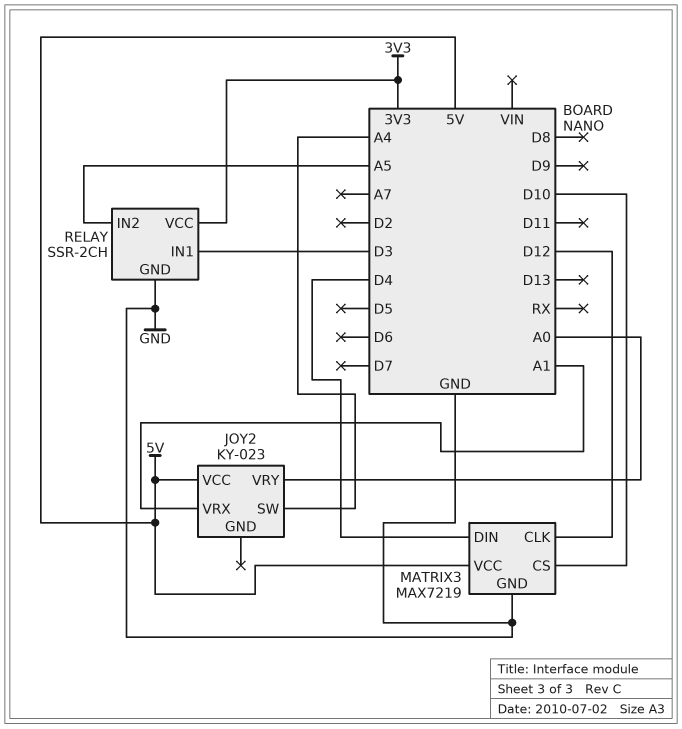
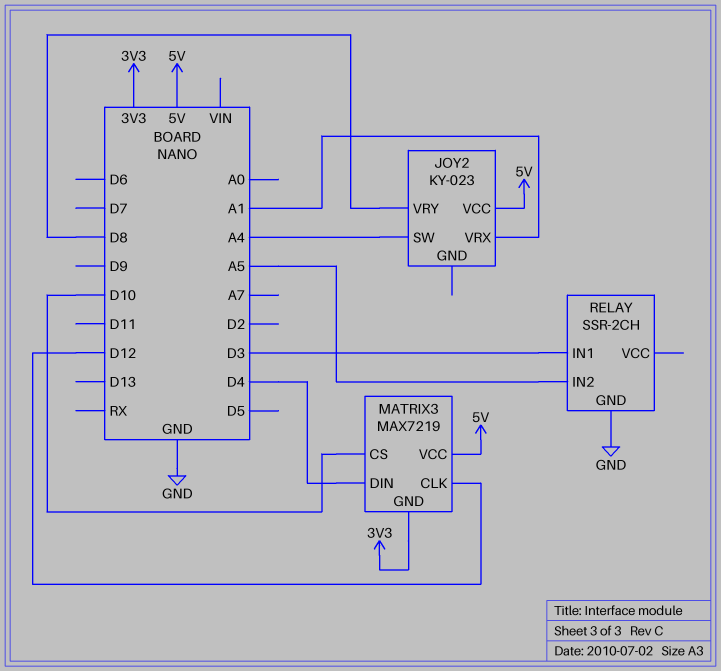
JOY2 pin VRY: A0 -> D8
MATRIX3 pin GND: GND -> 3V3
RELAY pin VCC: 3V3 -> none

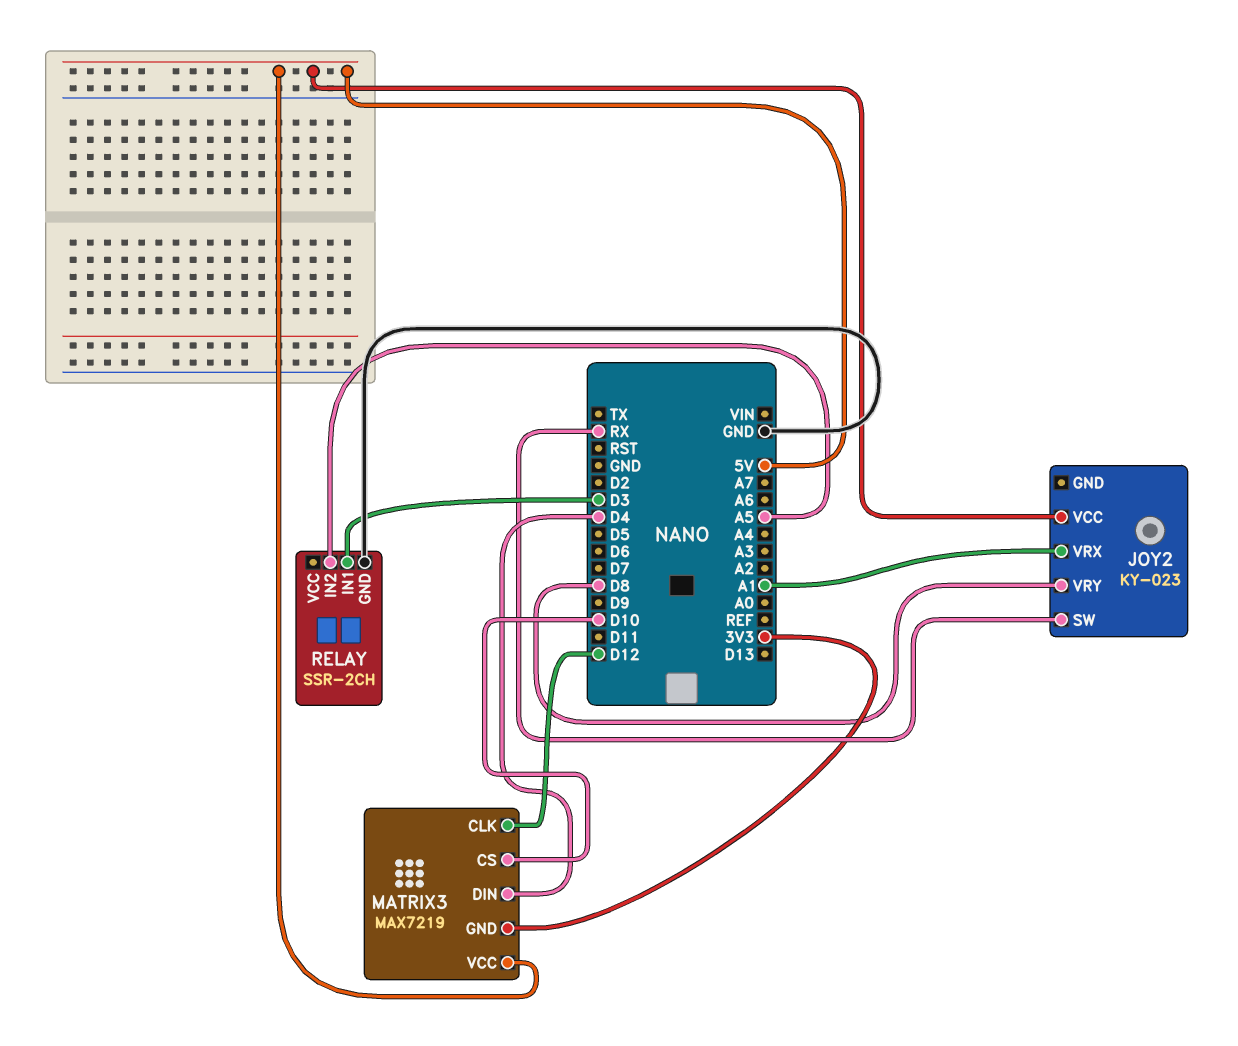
JOY2 pin SW: A4 -> RX

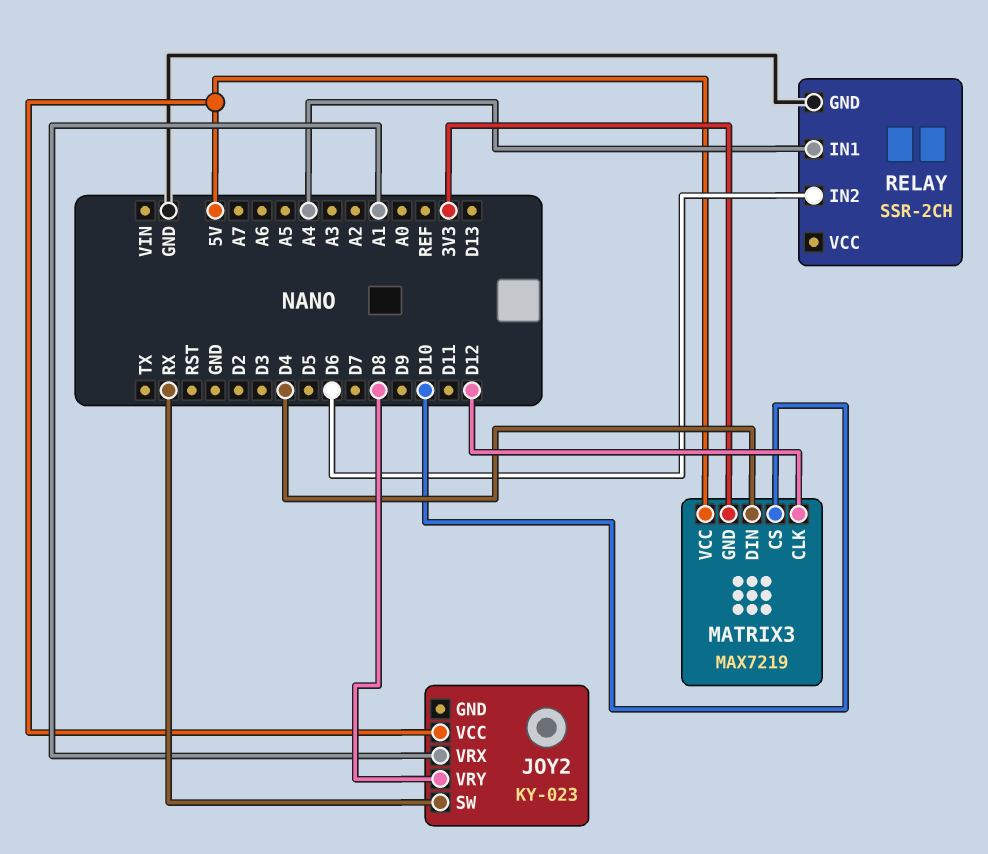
RELAY pin IN1: D3 -> A4
RELAY pin IN2: A5 -> D6

